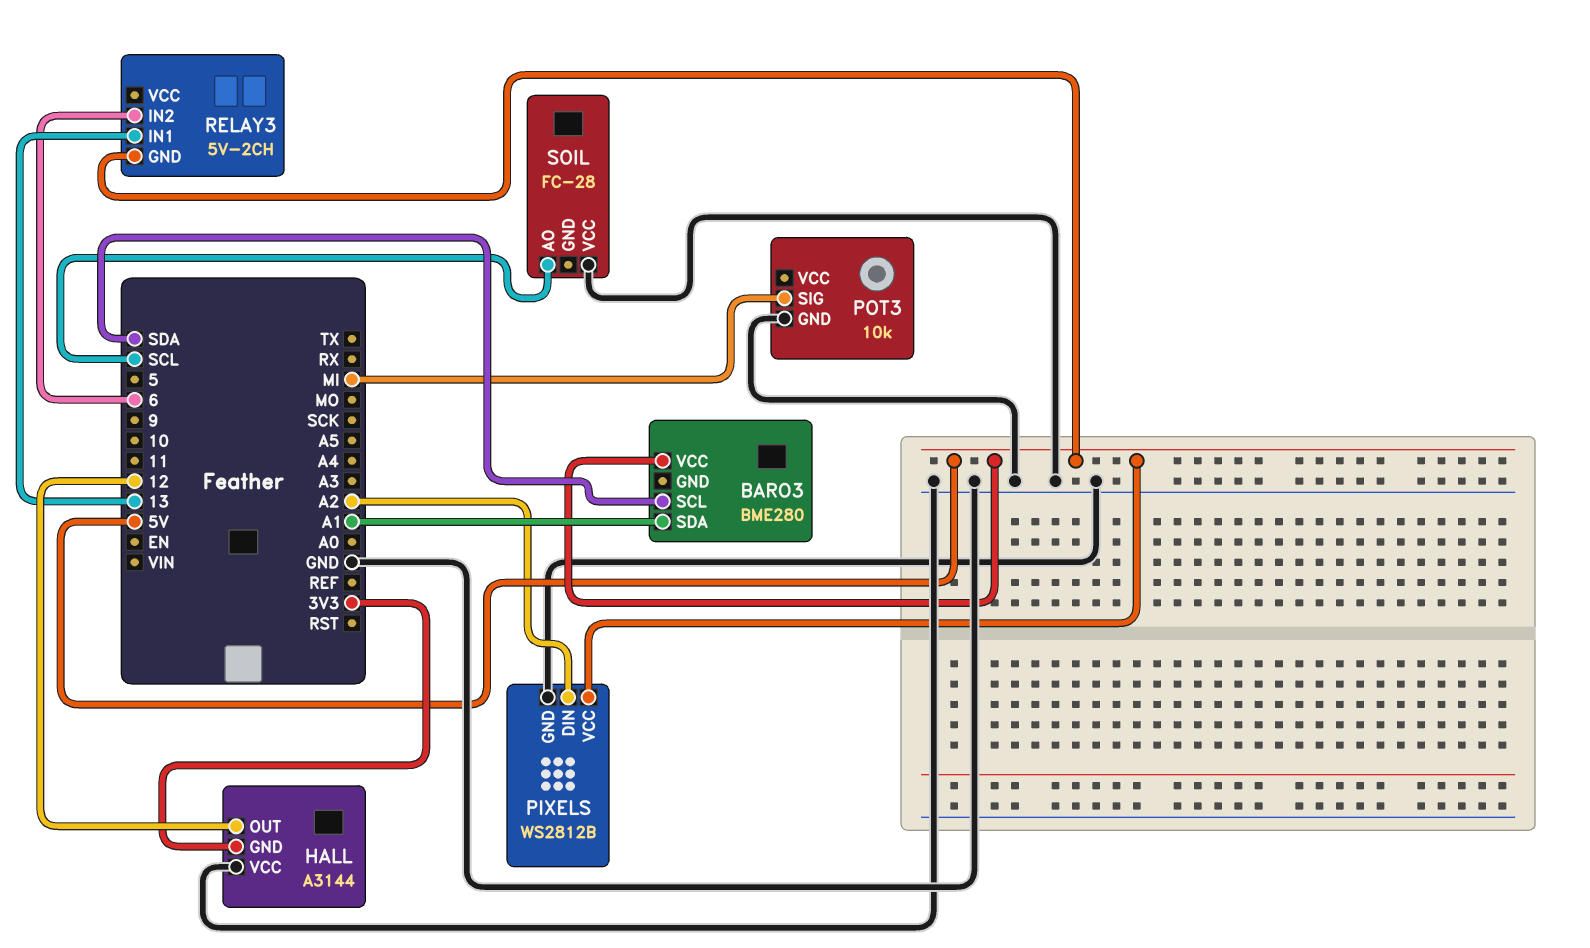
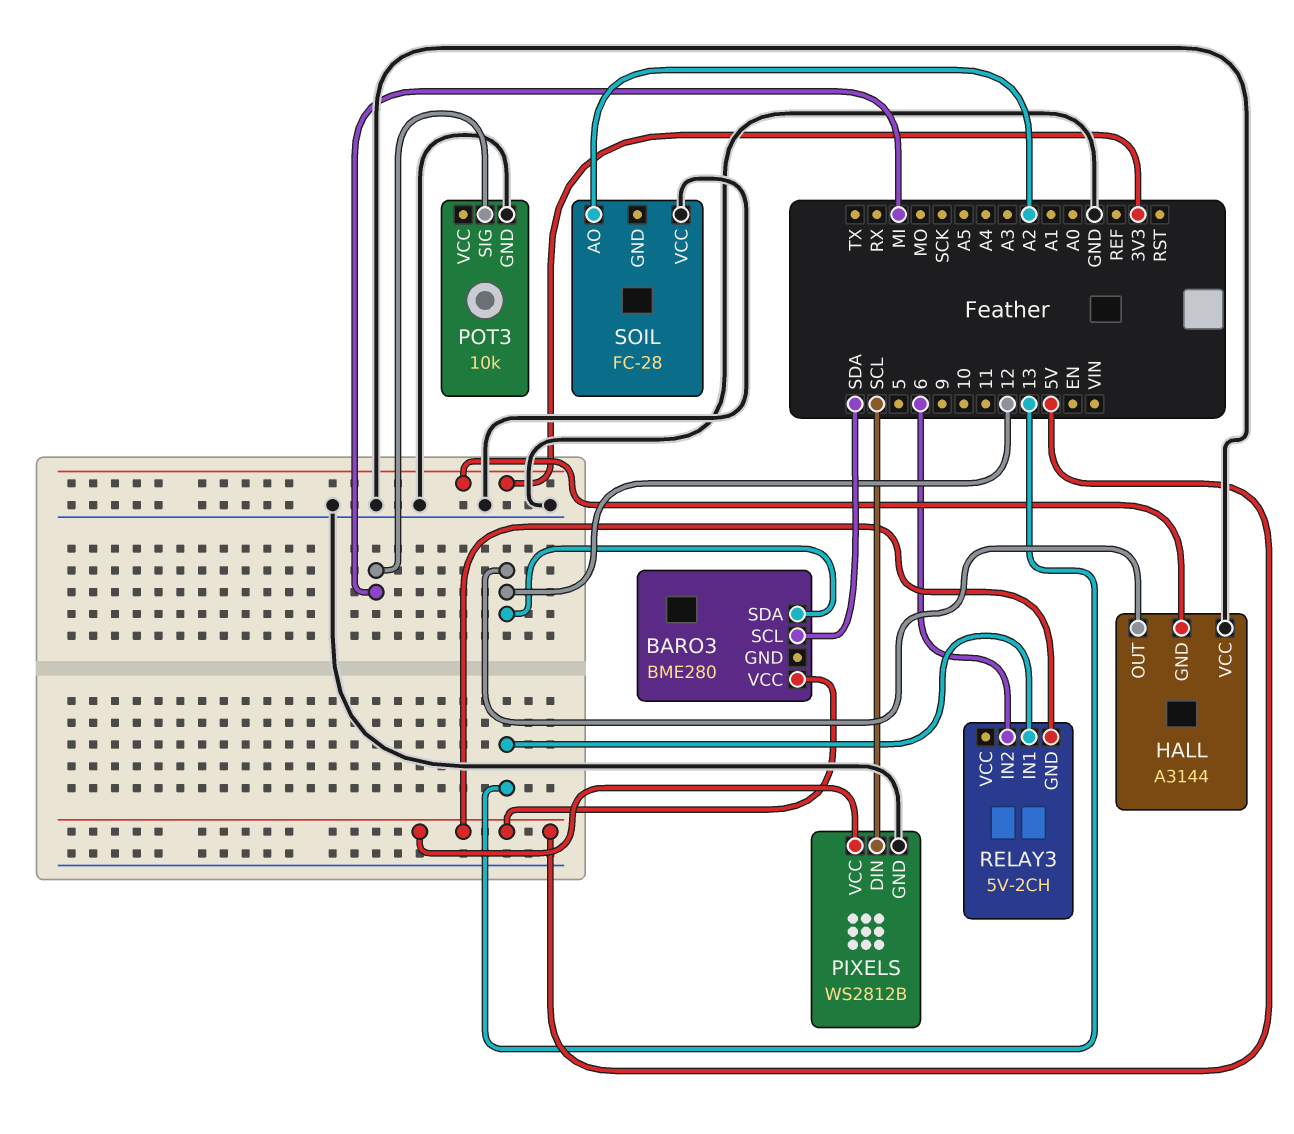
BARO3 pin SDA: A1 -> 12
PIXELS pin DIN: A2 -> SCL
SOIL pin AO: SCL -> A2

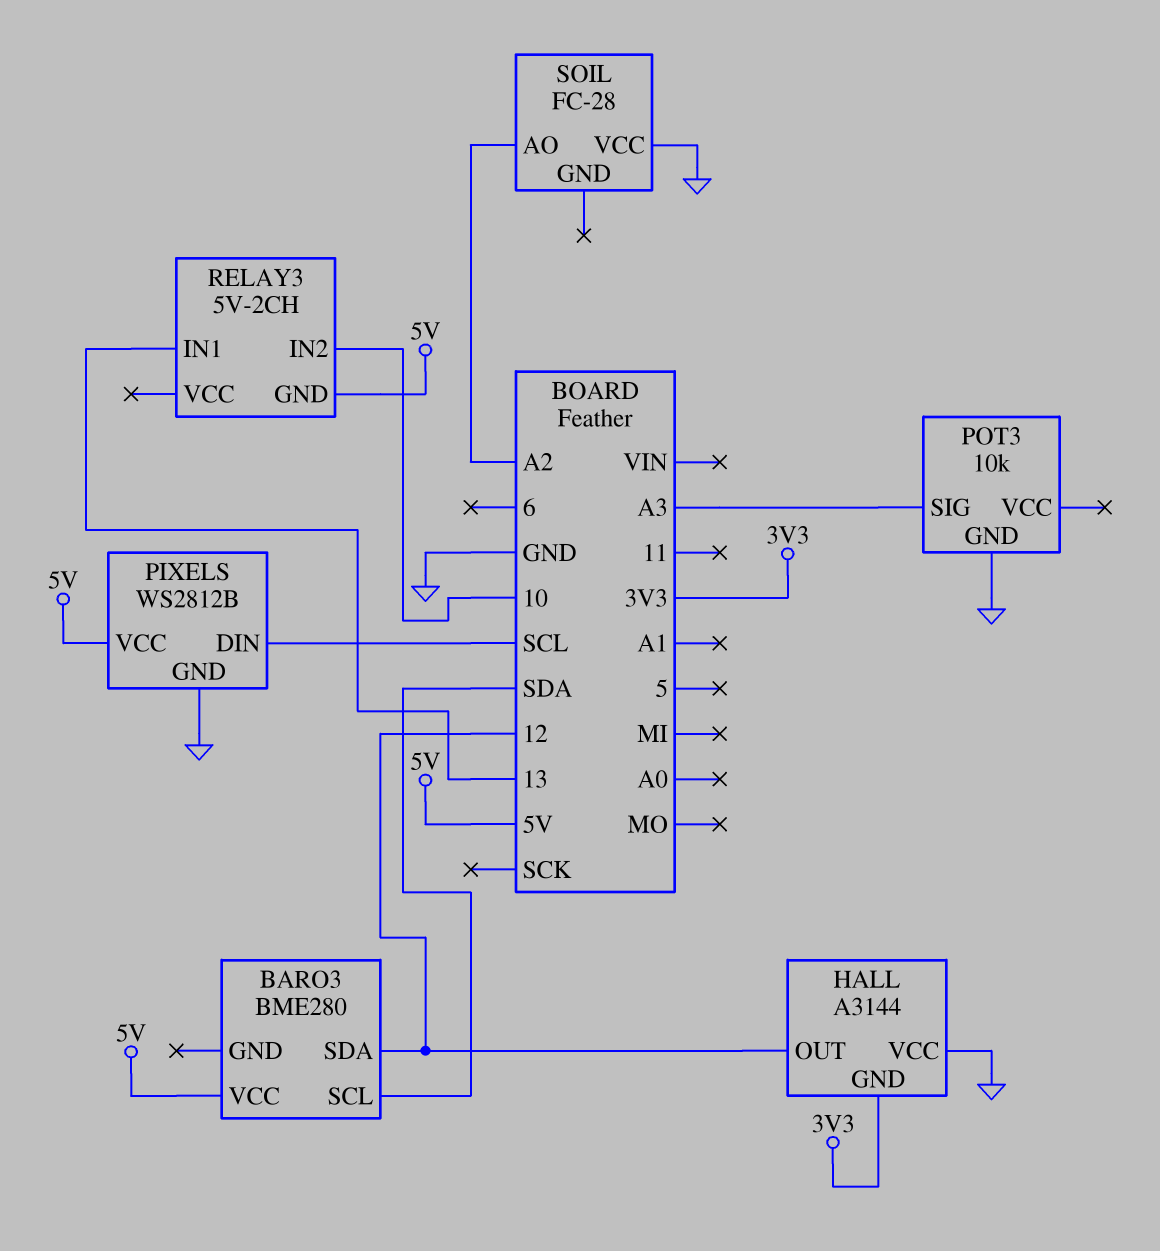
POT3 pin SIG: MI -> A3
RELAY3 pin IN2: 6 -> 10

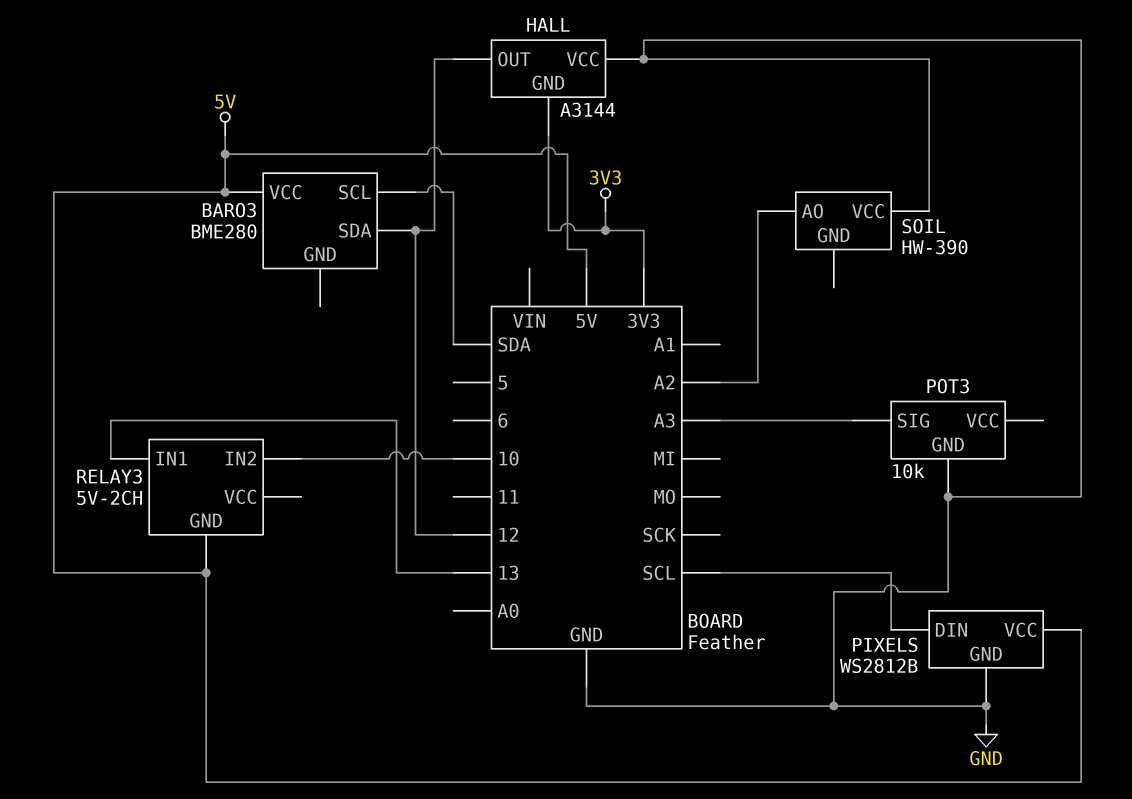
SOIL: FC-28 -> HW-390

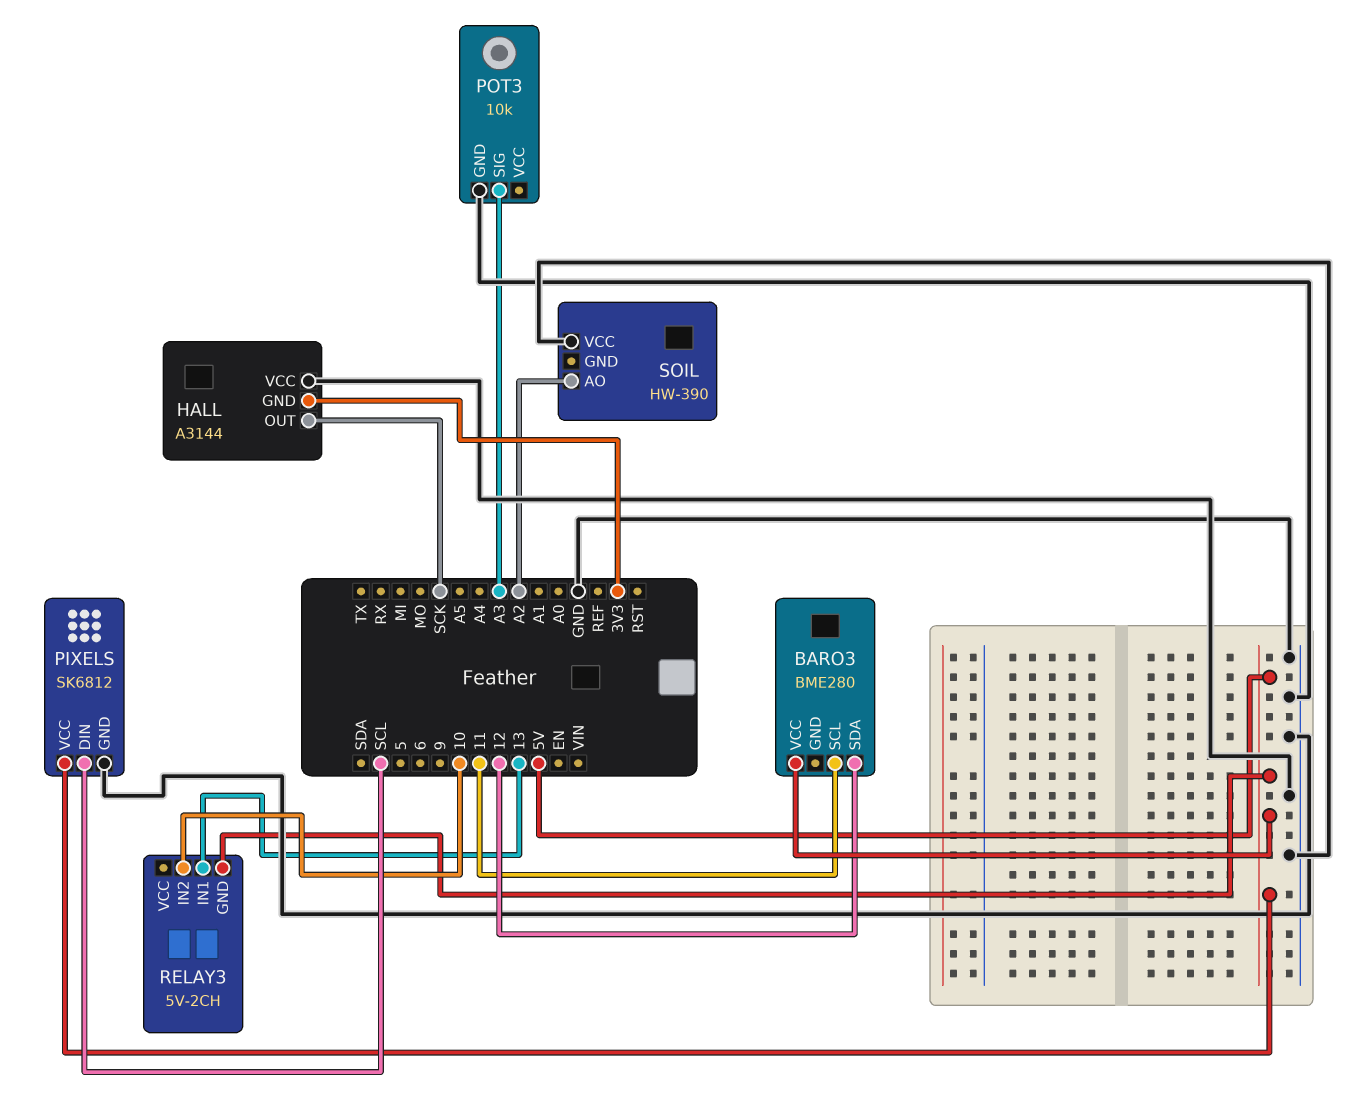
BARO3 pin SCL: SDA -> 11
HALL pin OUT: 12 -> SCK
PIXELS: WS2812B -> SK6812

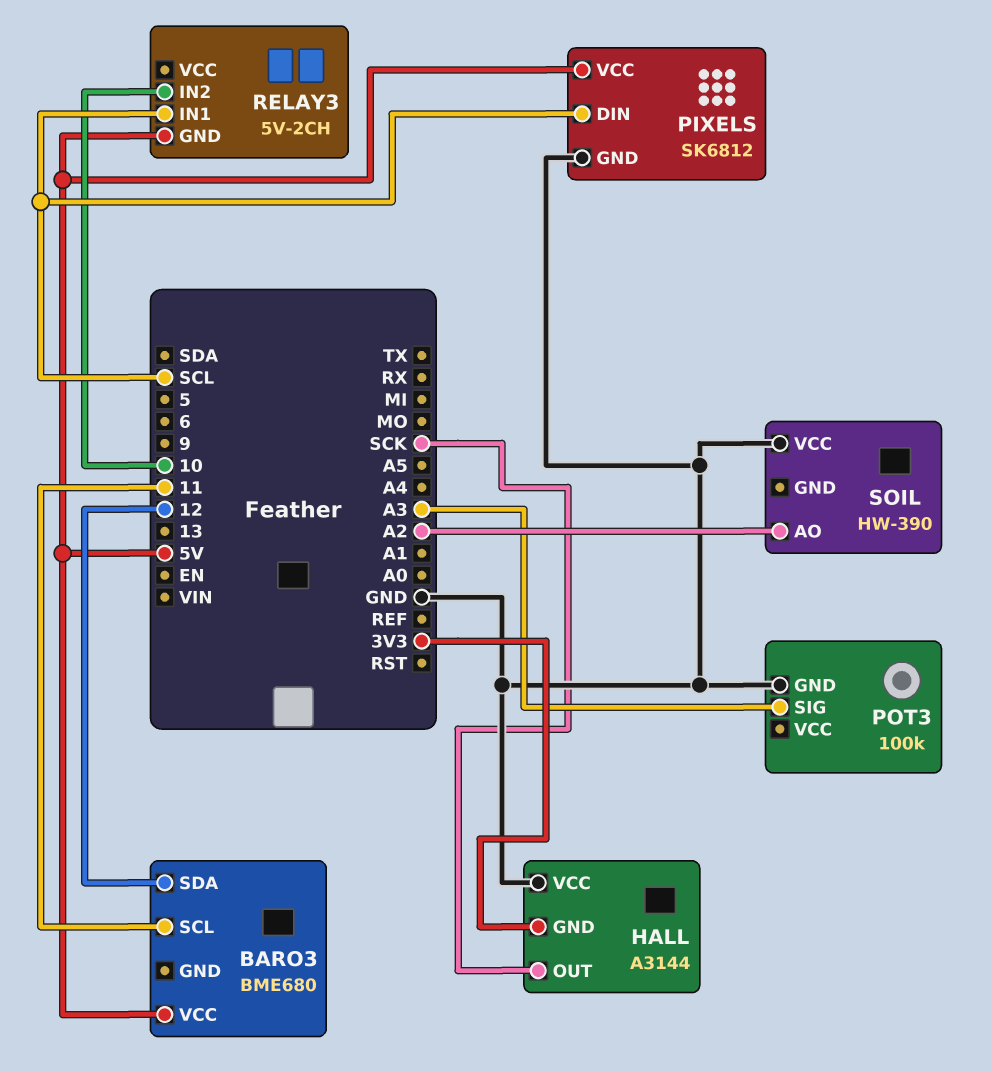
BARO3: BME280 -> BME680
POT3: 10k -> 100k
RELAY3 pin IN1: 13 -> SCL

